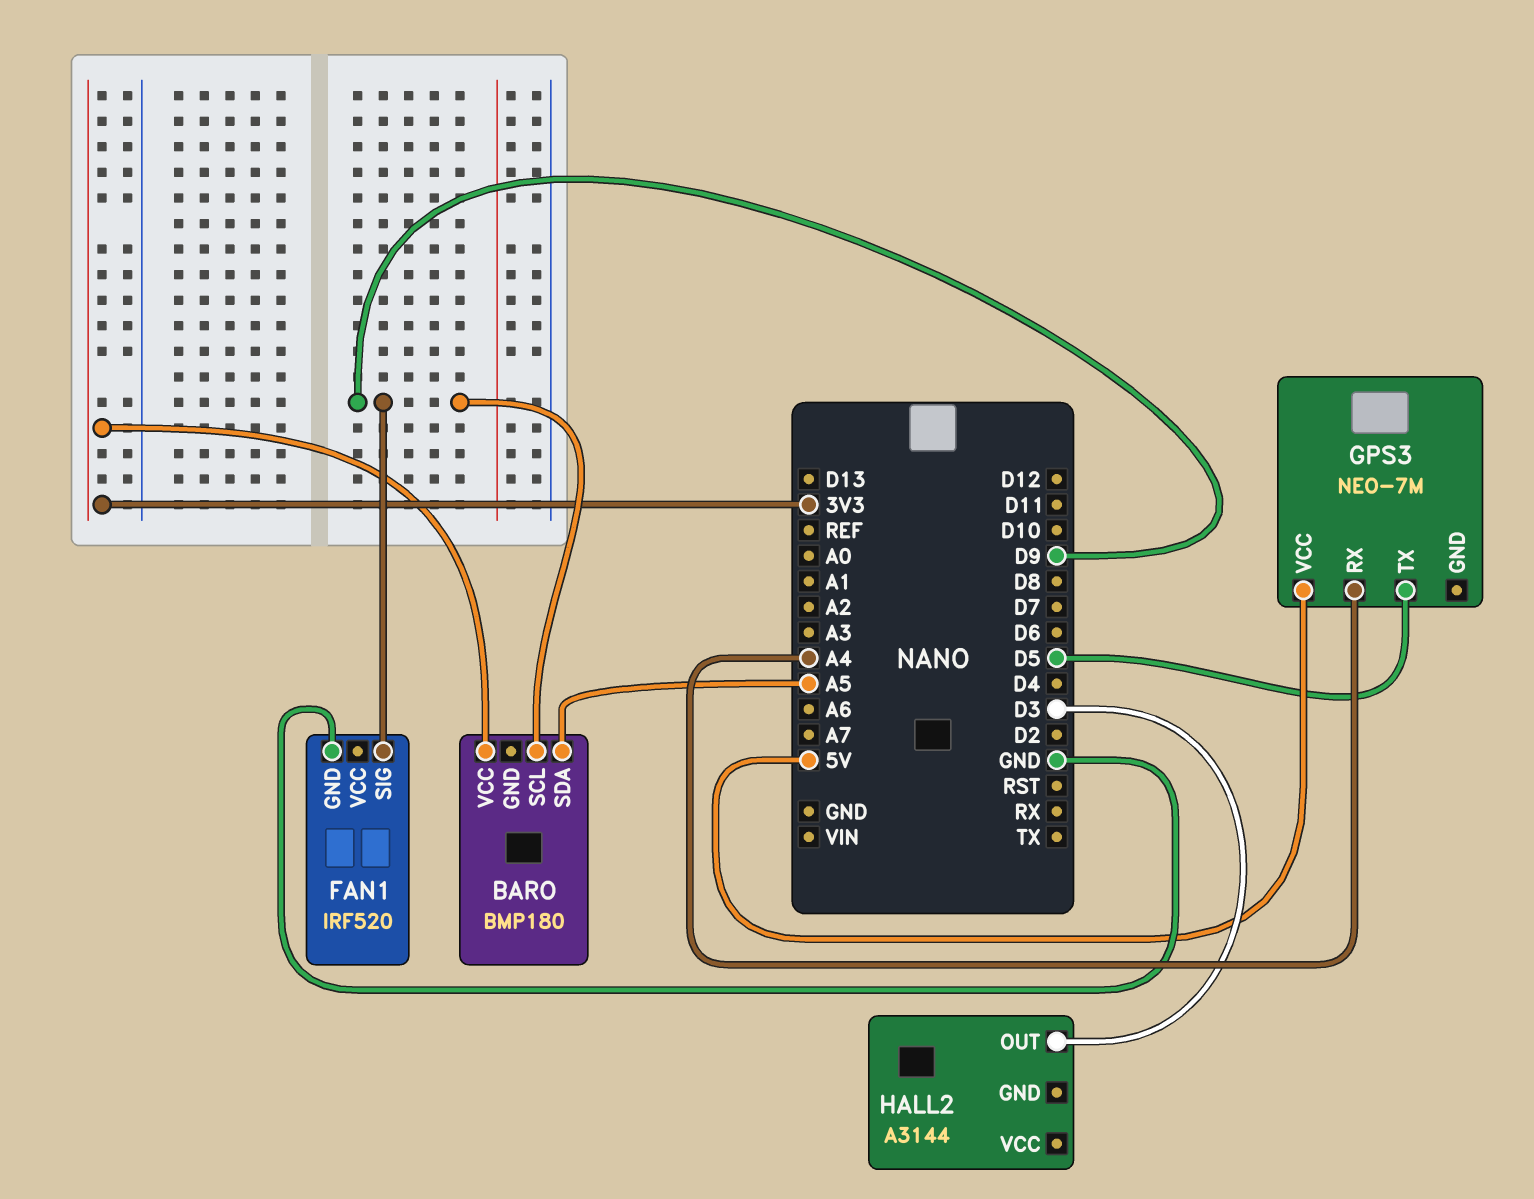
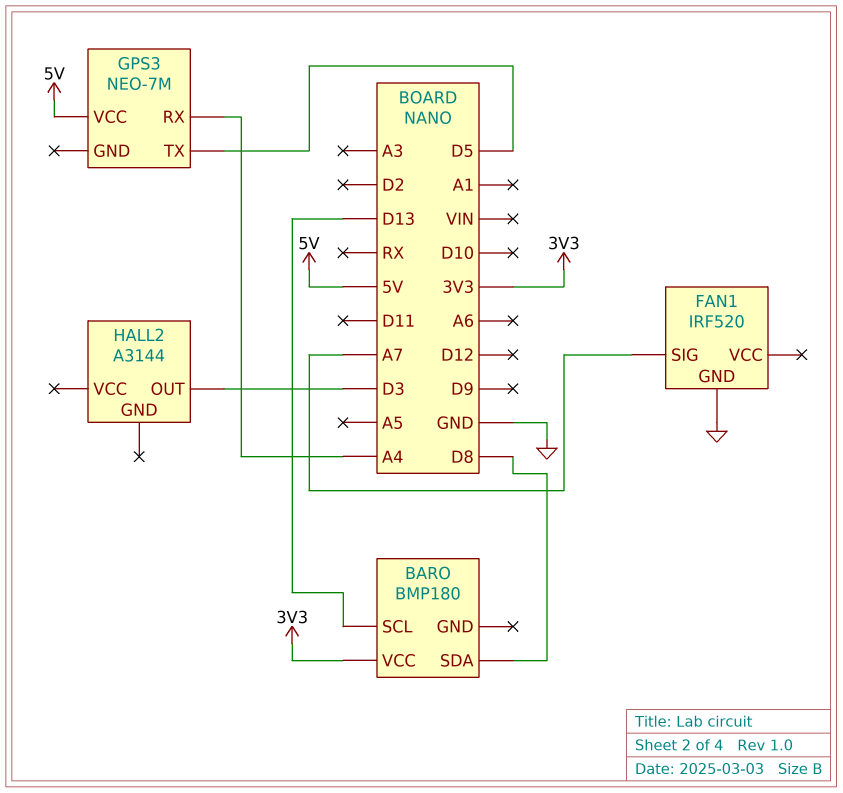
BARO pin SCL: D9 -> D13
BARO pin SDA: A5 -> D8
FAN1 pin SIG: D9 -> A7

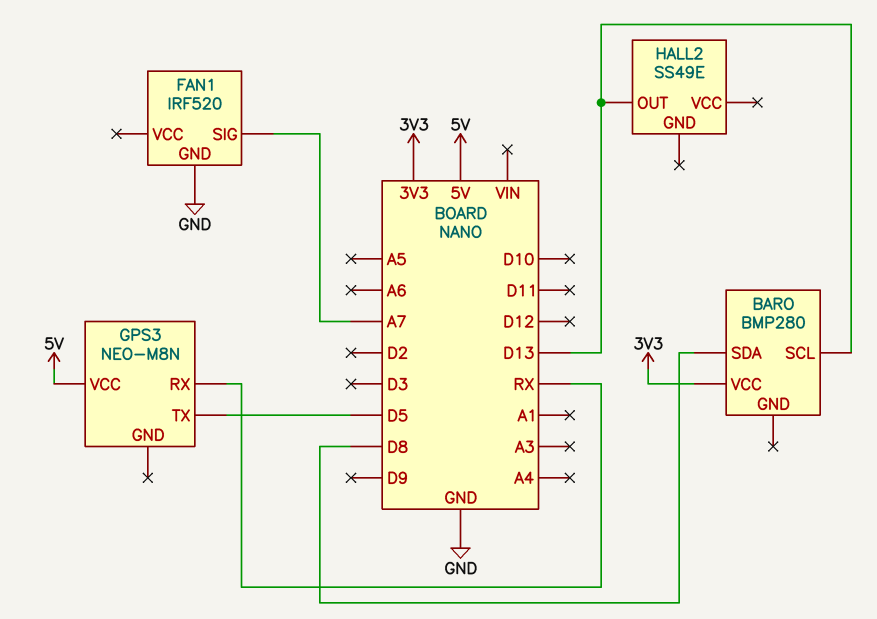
BARO: BMP180 -> BMP280
GPS3: NEO-7M -> NEO-M8N
GPS3 pin RX: A4 -> RX
HALL2: A3144 -> SS49E
HALL2 pin OUT: D3 -> D13

